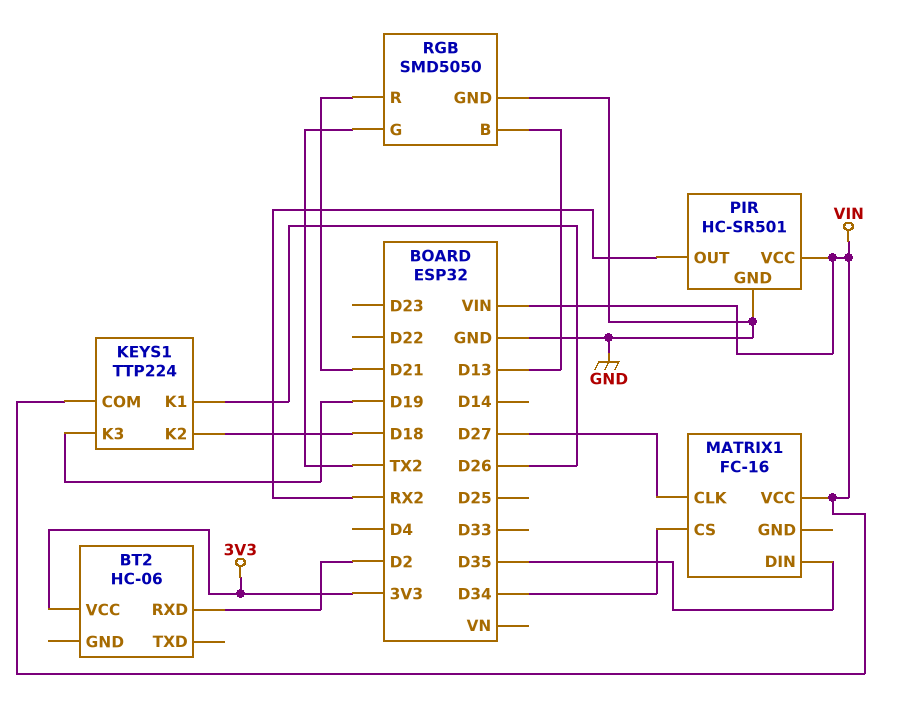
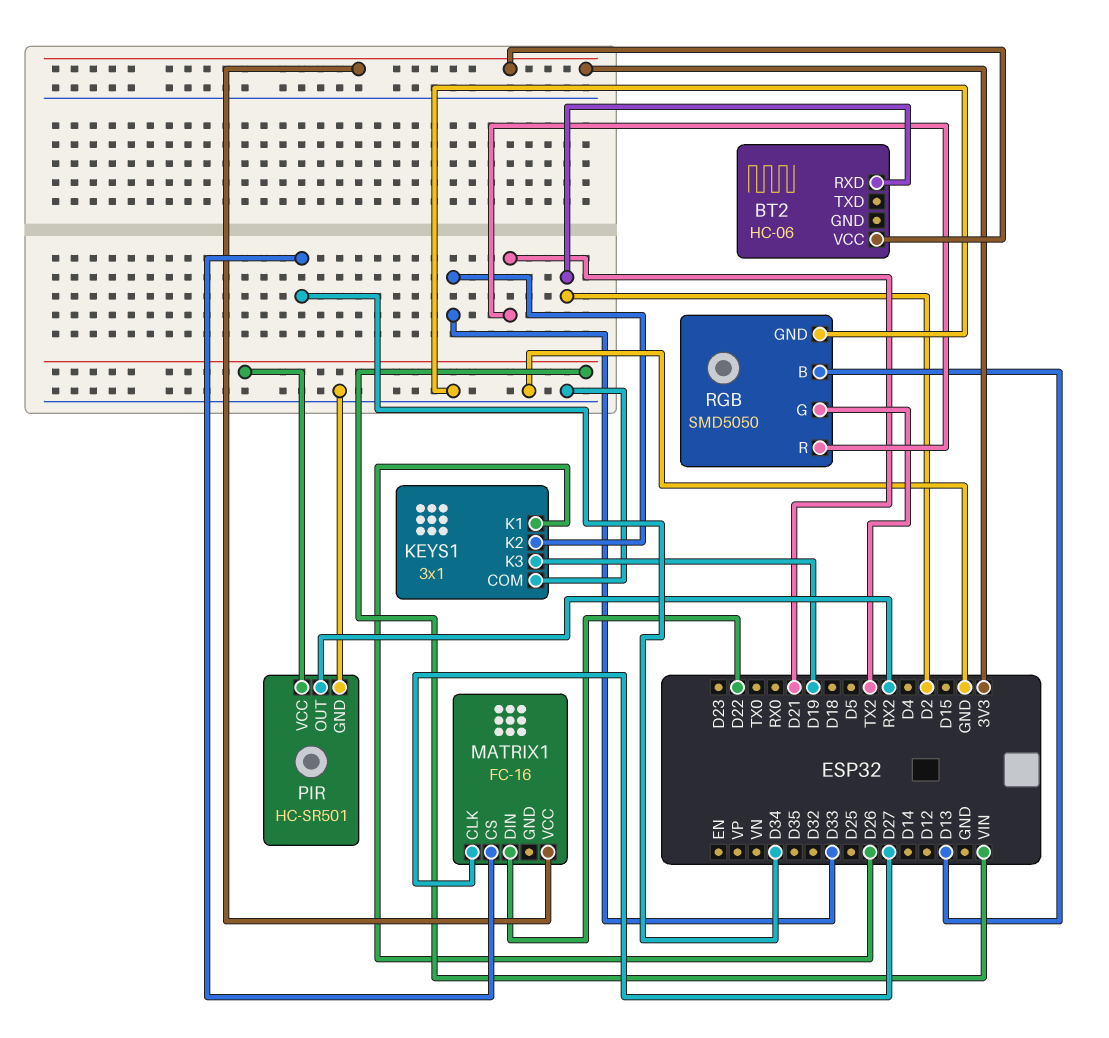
KEYS1: TTP224 -> 3x1
KEYS1 pin COM: VIN -> GND
KEYS1 pin K2: D18 -> D33
MATRIX1 pin DIN: D35 -> D22
MATRIX1 pin VCC: VIN -> 3V3

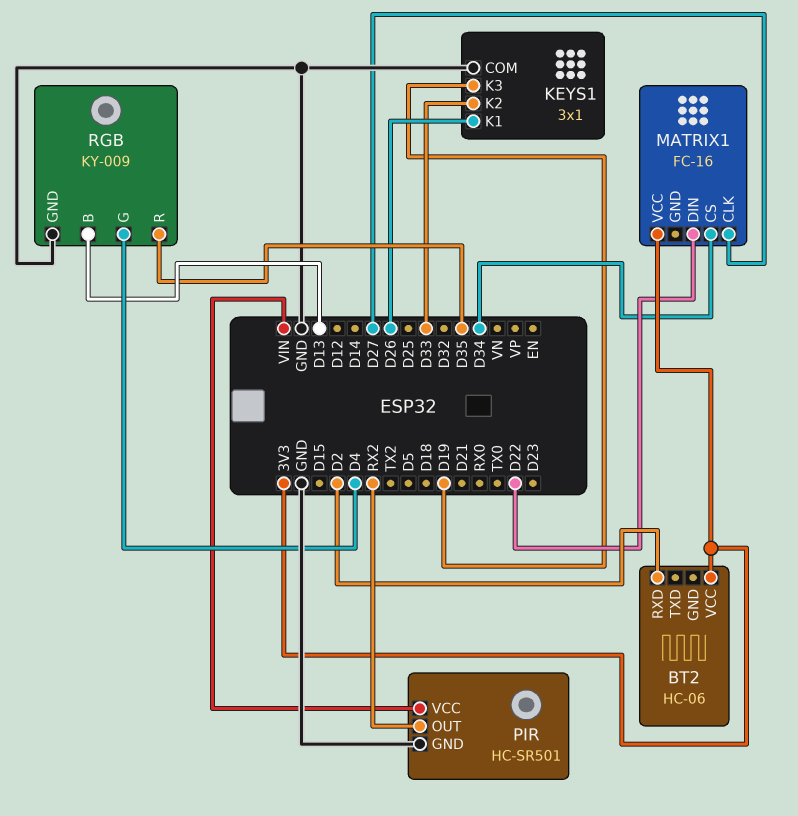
RGB: SMD5050 -> KY-009
RGB pin G: TX2 -> D4
RGB pin R: D21 -> D35

